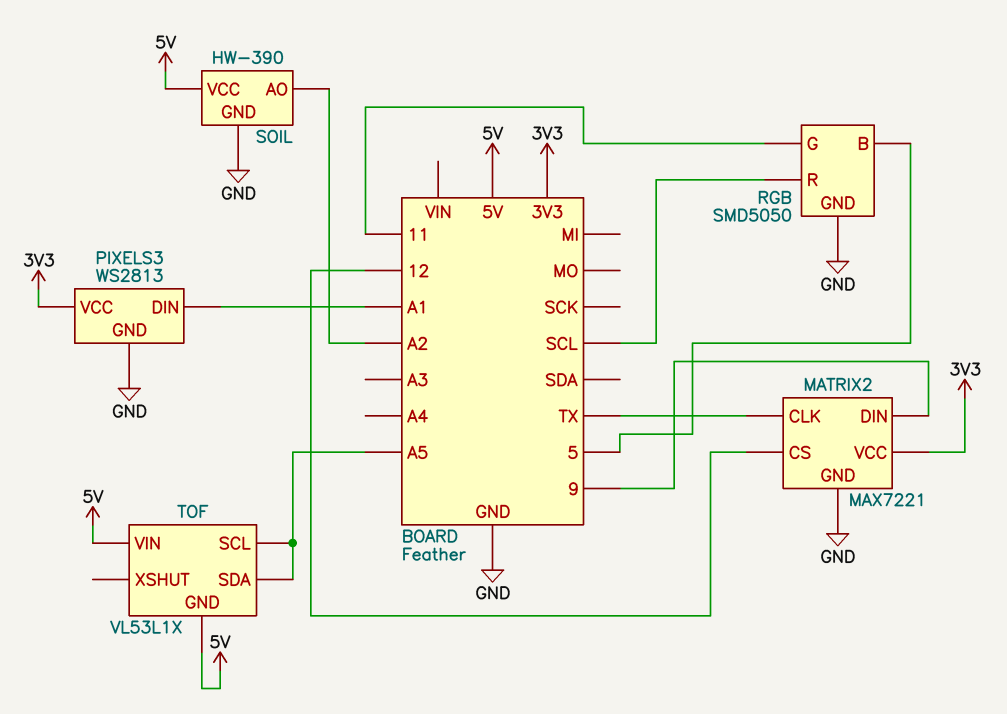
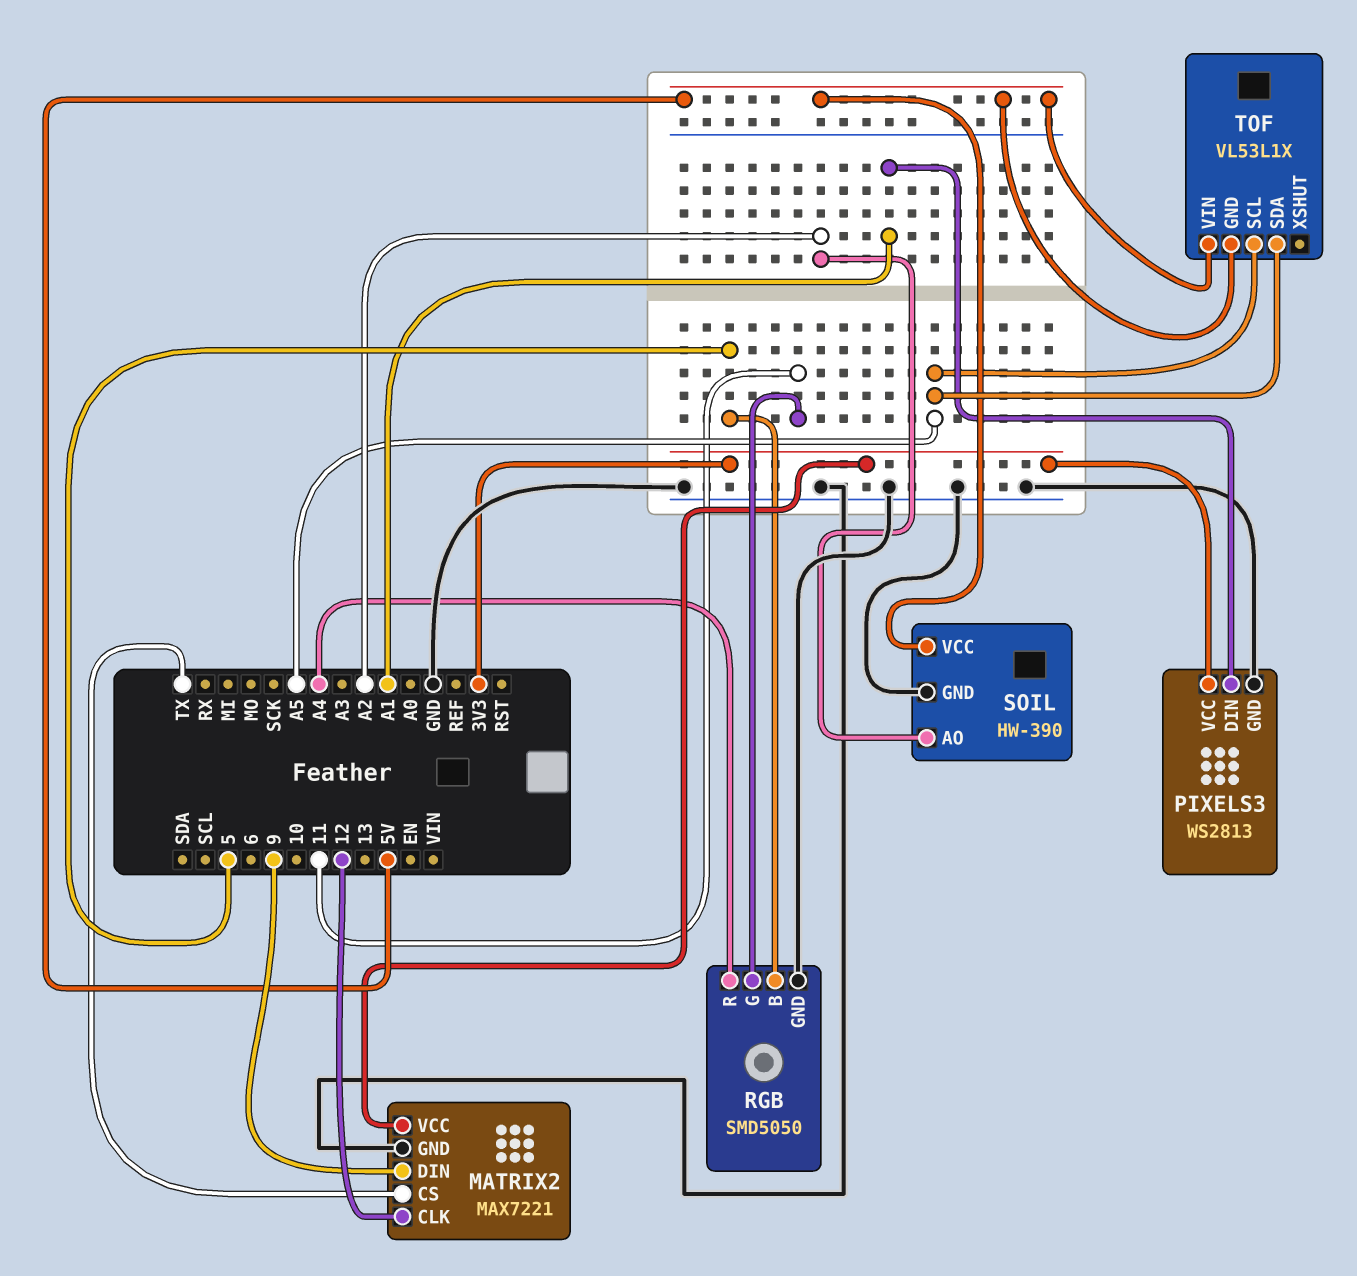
MATRIX2 pin CLK: TX -> 12
MATRIX2 pin CS: 12 -> TX
RGB pin R: SCL -> A4

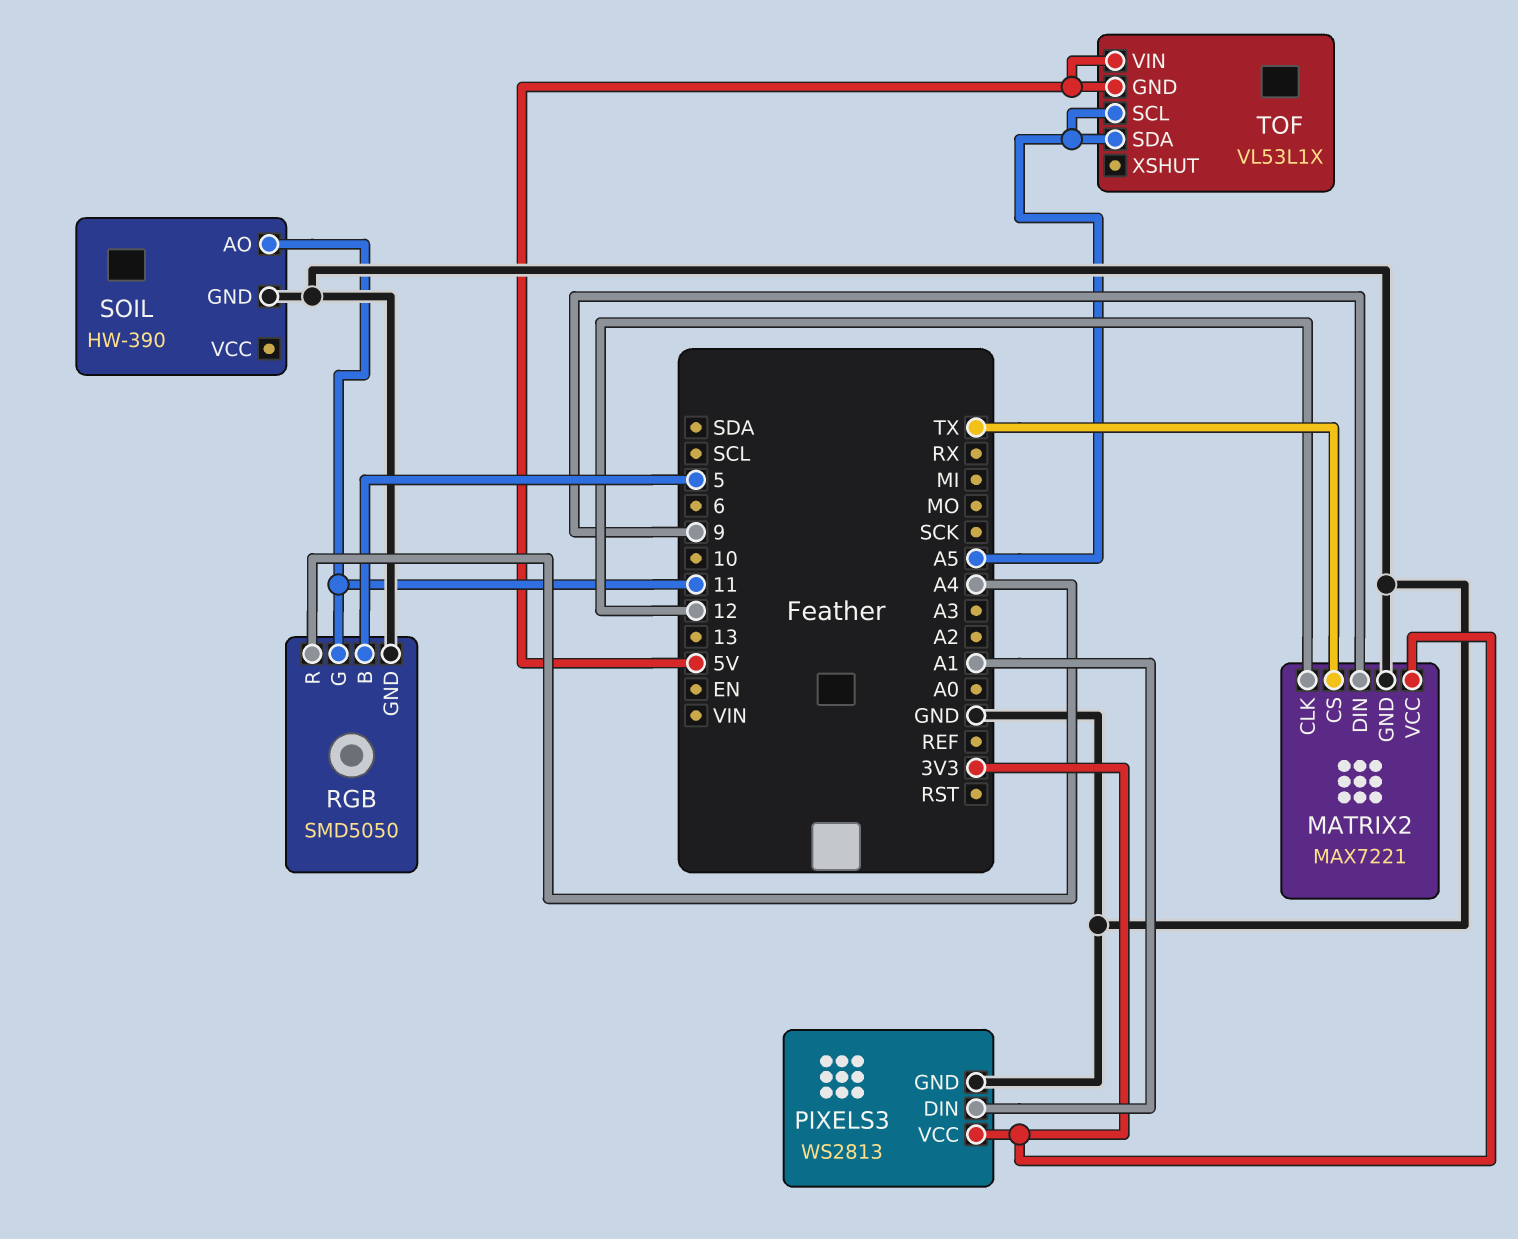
SOIL pin AO: A2 -> 11
SOIL pin VCC: 5V -> none

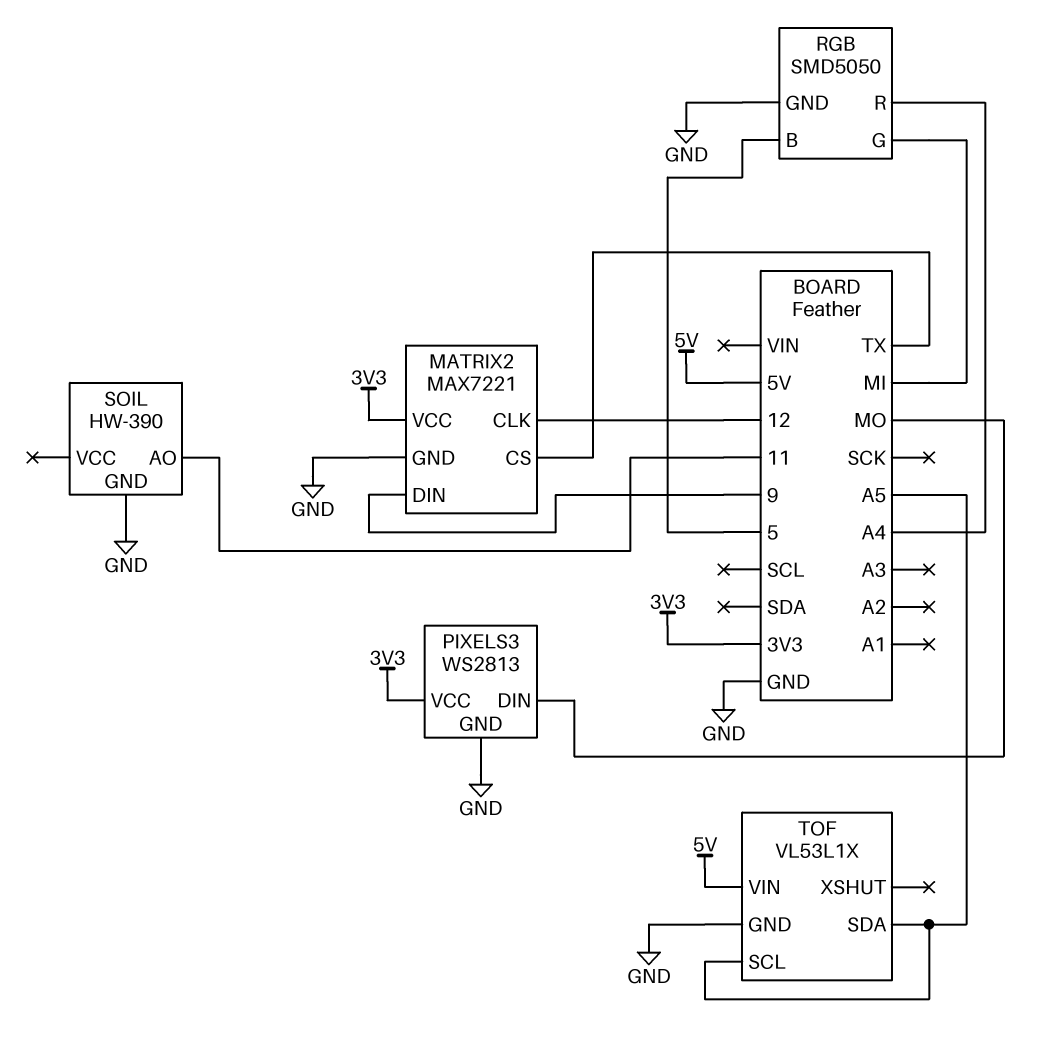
PIXELS3 pin DIN: A1 -> MO
RGB pin G: 11 -> MI
TOF pin GND: 5V -> GND

